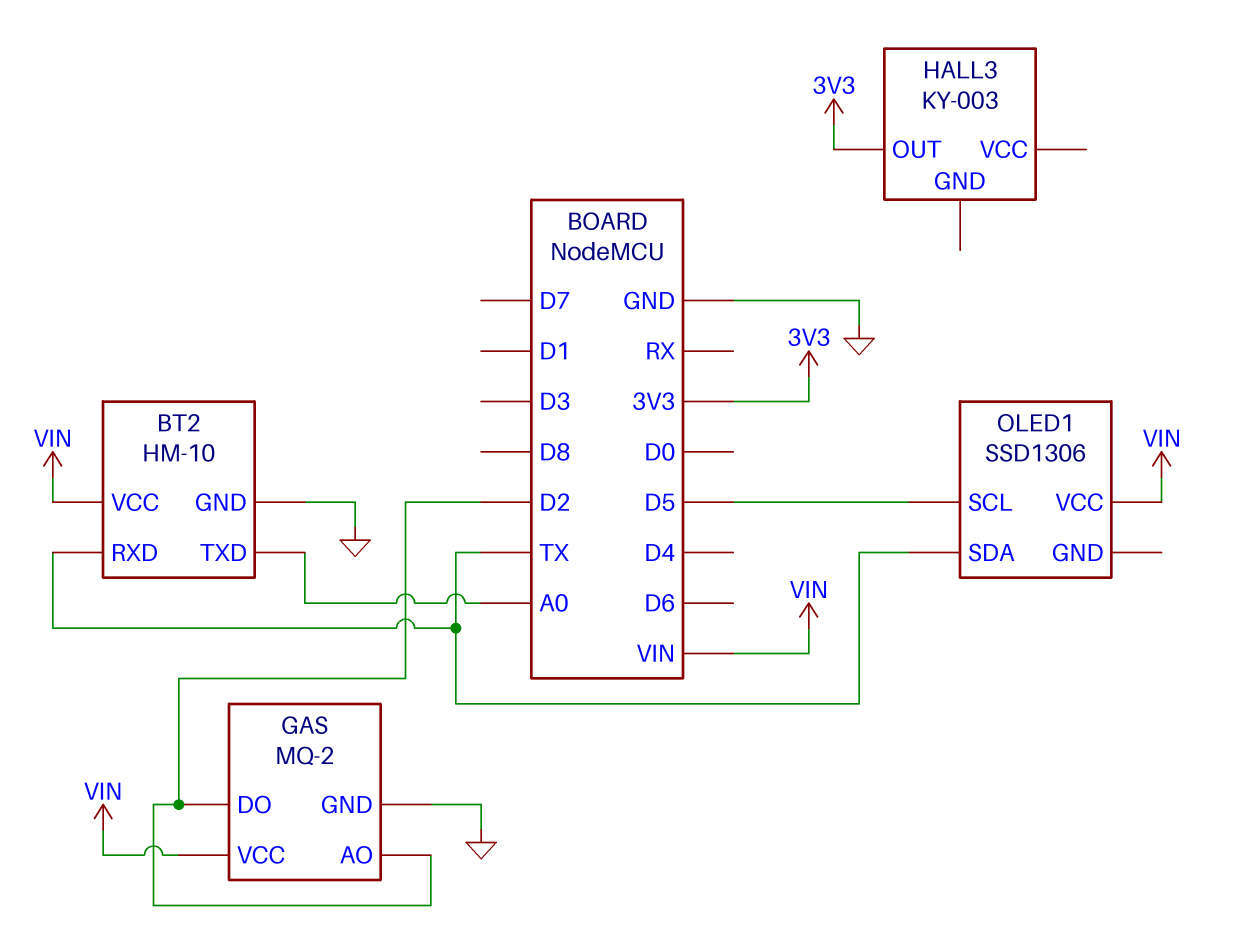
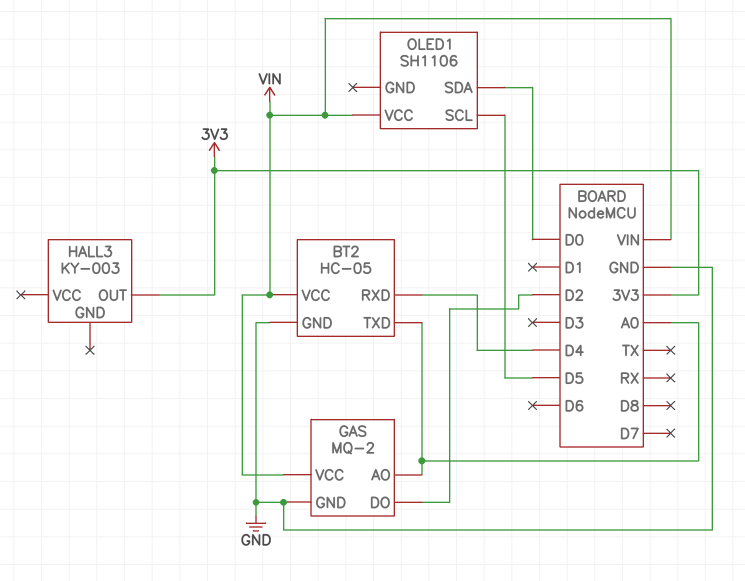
BT2: HM-10 -> HC-05
BT2 pin RXD: TX -> D4
GAS pin AO: D2 -> A0
OLED1: SSD1306 -> SH1106
OLED1 pin SDA: TX -> D0

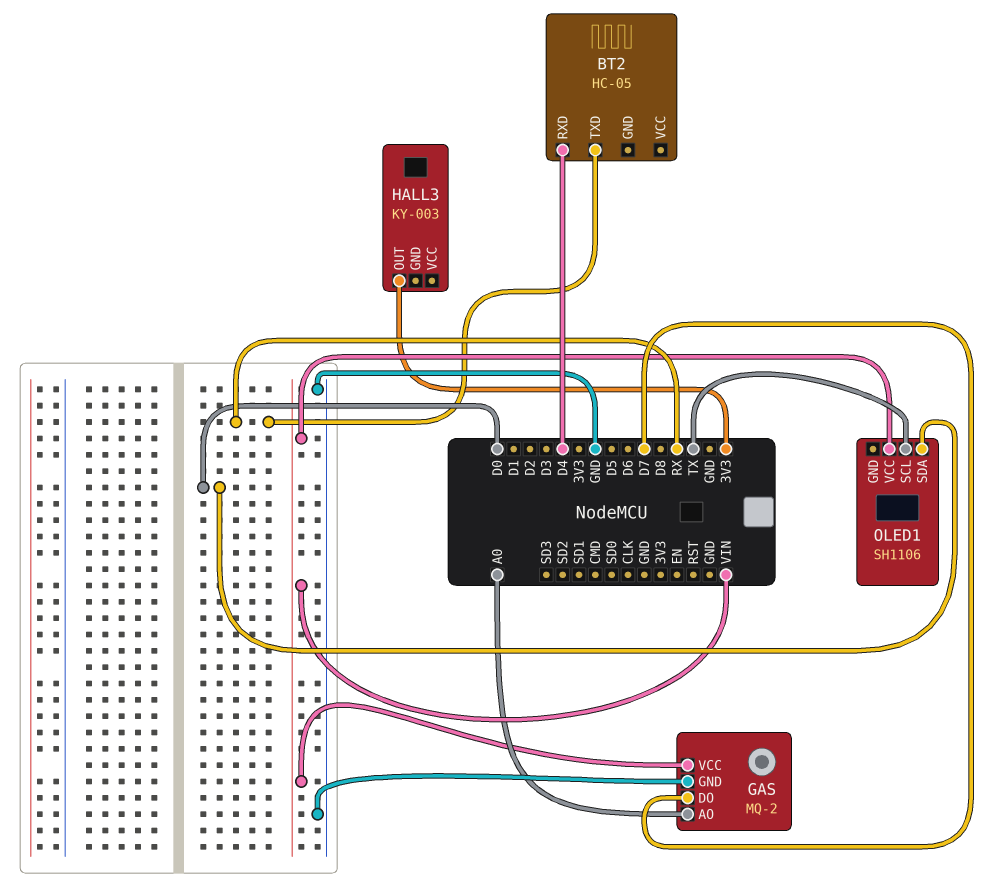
BT2 pin GND: GND -> none
BT2 pin TXD: A0 -> RX
BT2 pin VCC: VIN -> none
GAS pin DO: D2 -> D7
OLED1 pin SCL: D5 -> TX

